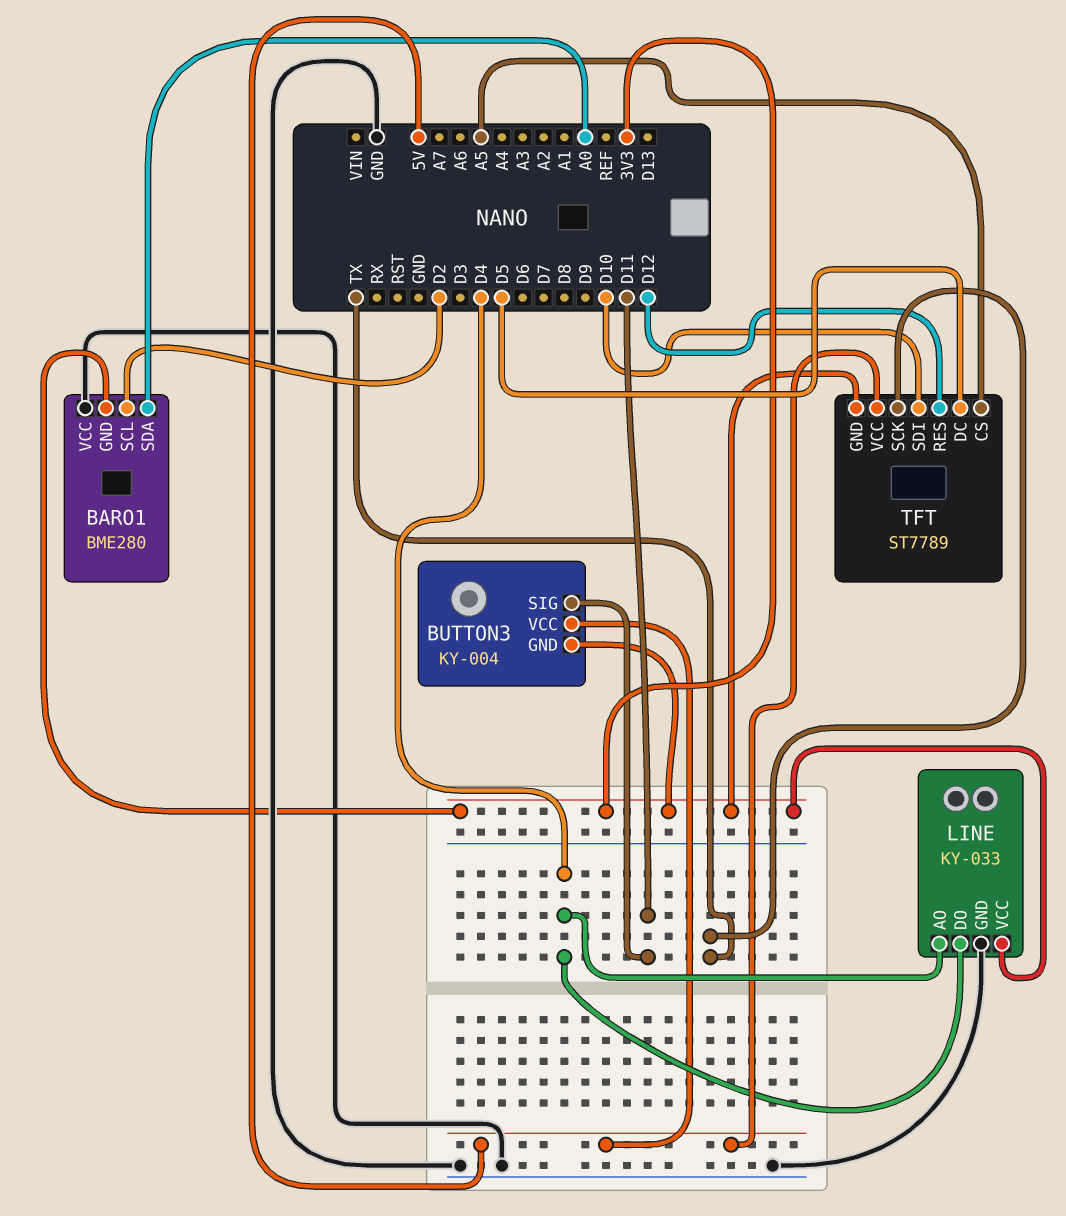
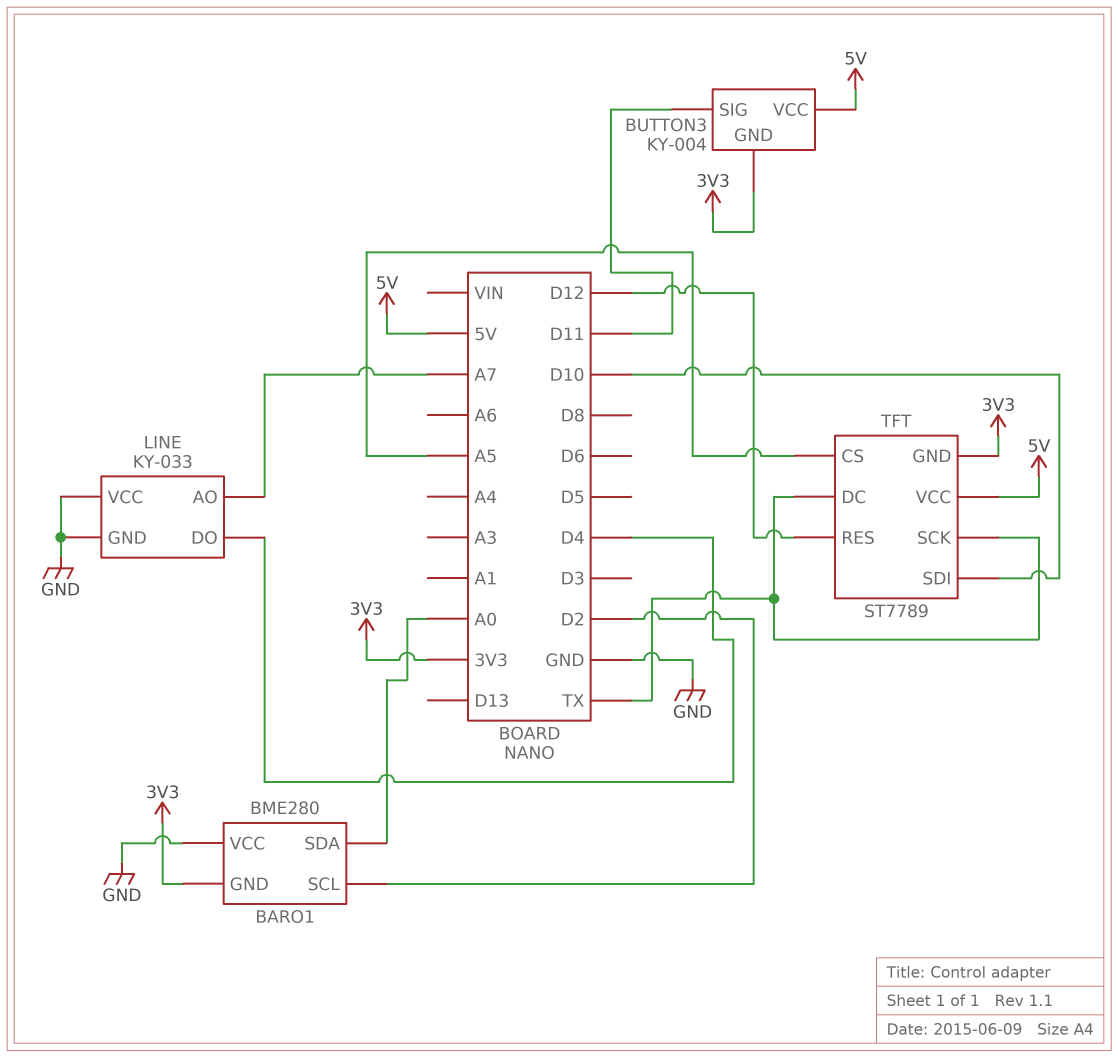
LINE pin AO: D4 -> A7
LINE pin VCC: 3V3 -> GND
TFT pin DC: D5 -> TX

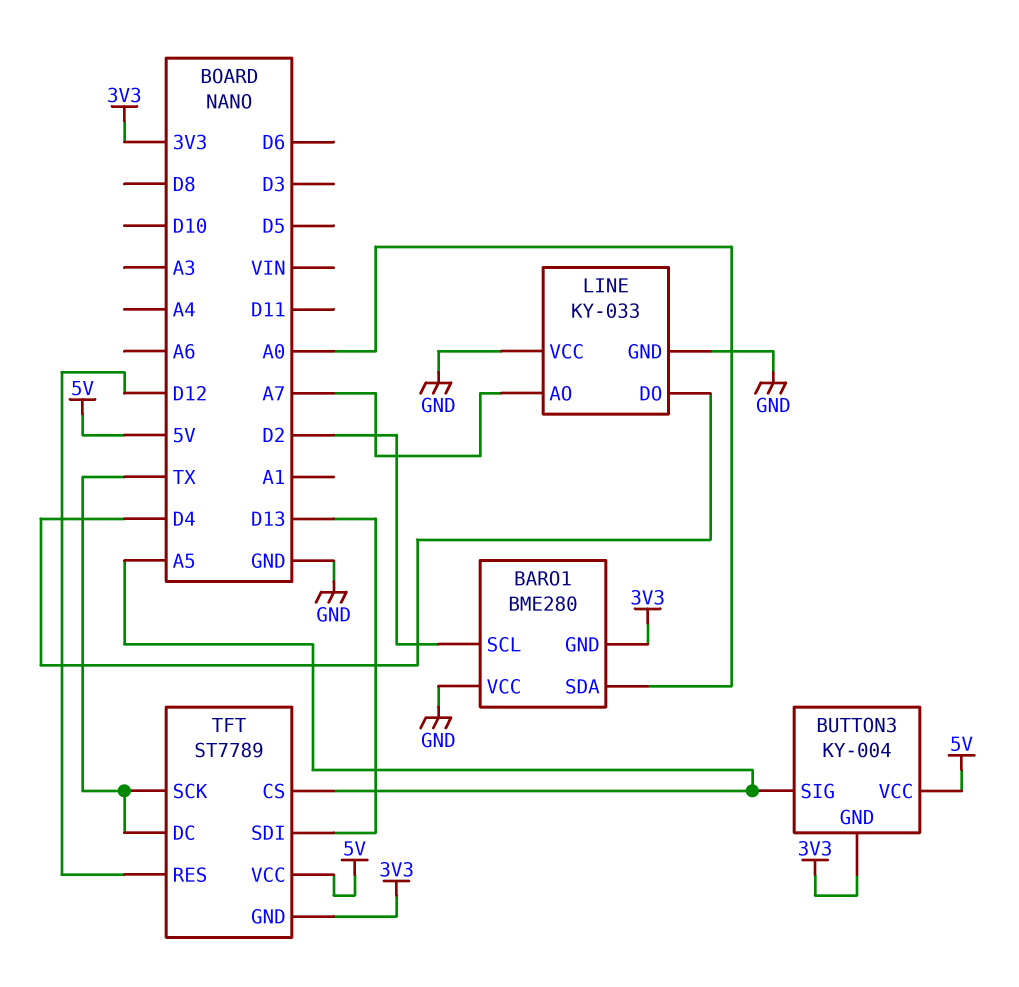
BUTTON3 pin SIG: D11 -> A5
TFT pin SDI: D10 -> D13

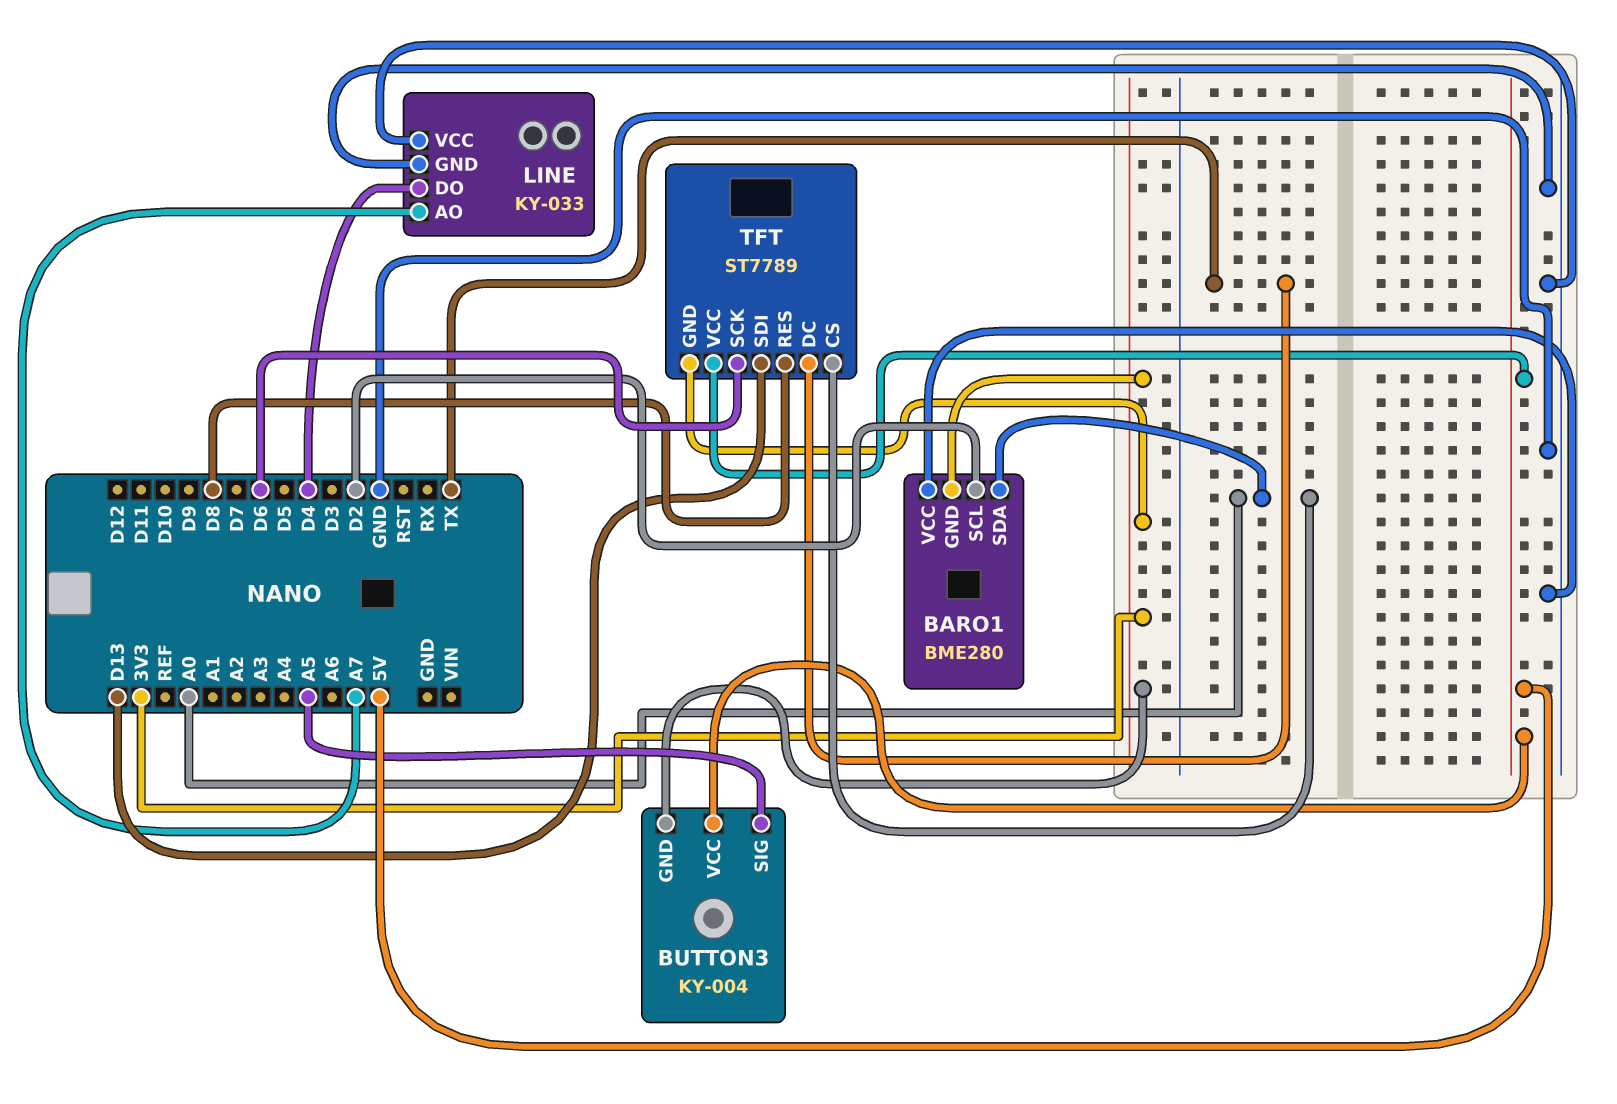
TFT pin CS: A5 -> A0
TFT pin RES: D12 -> D8
TFT pin SCK: TX -> D6

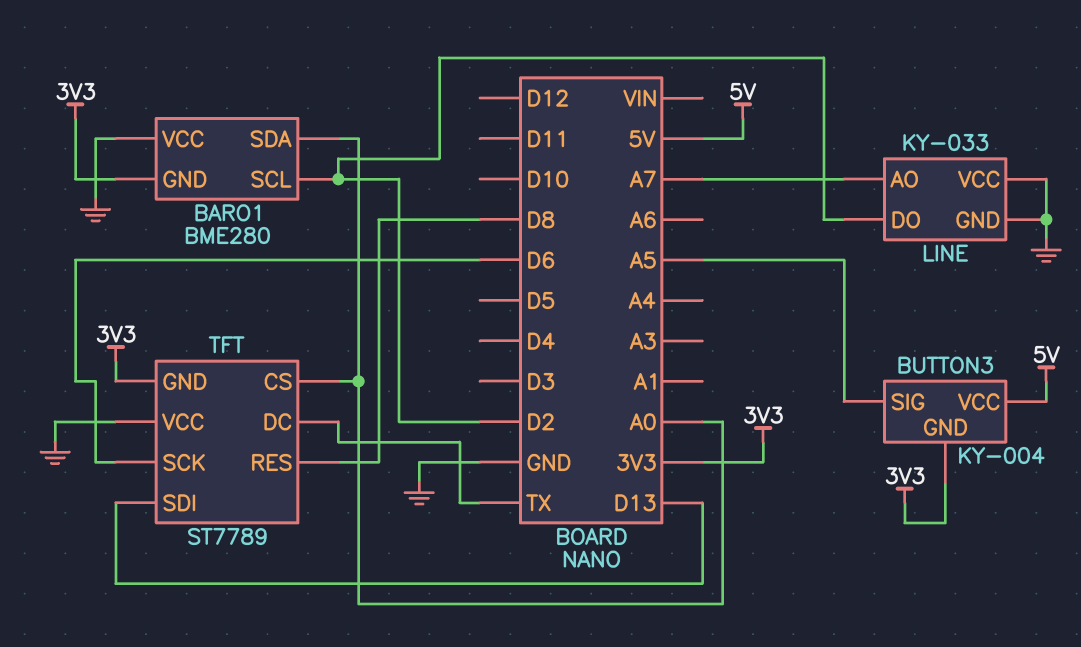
LINE pin DO: D4 -> D2
TFT pin VCC: 5V -> GND

